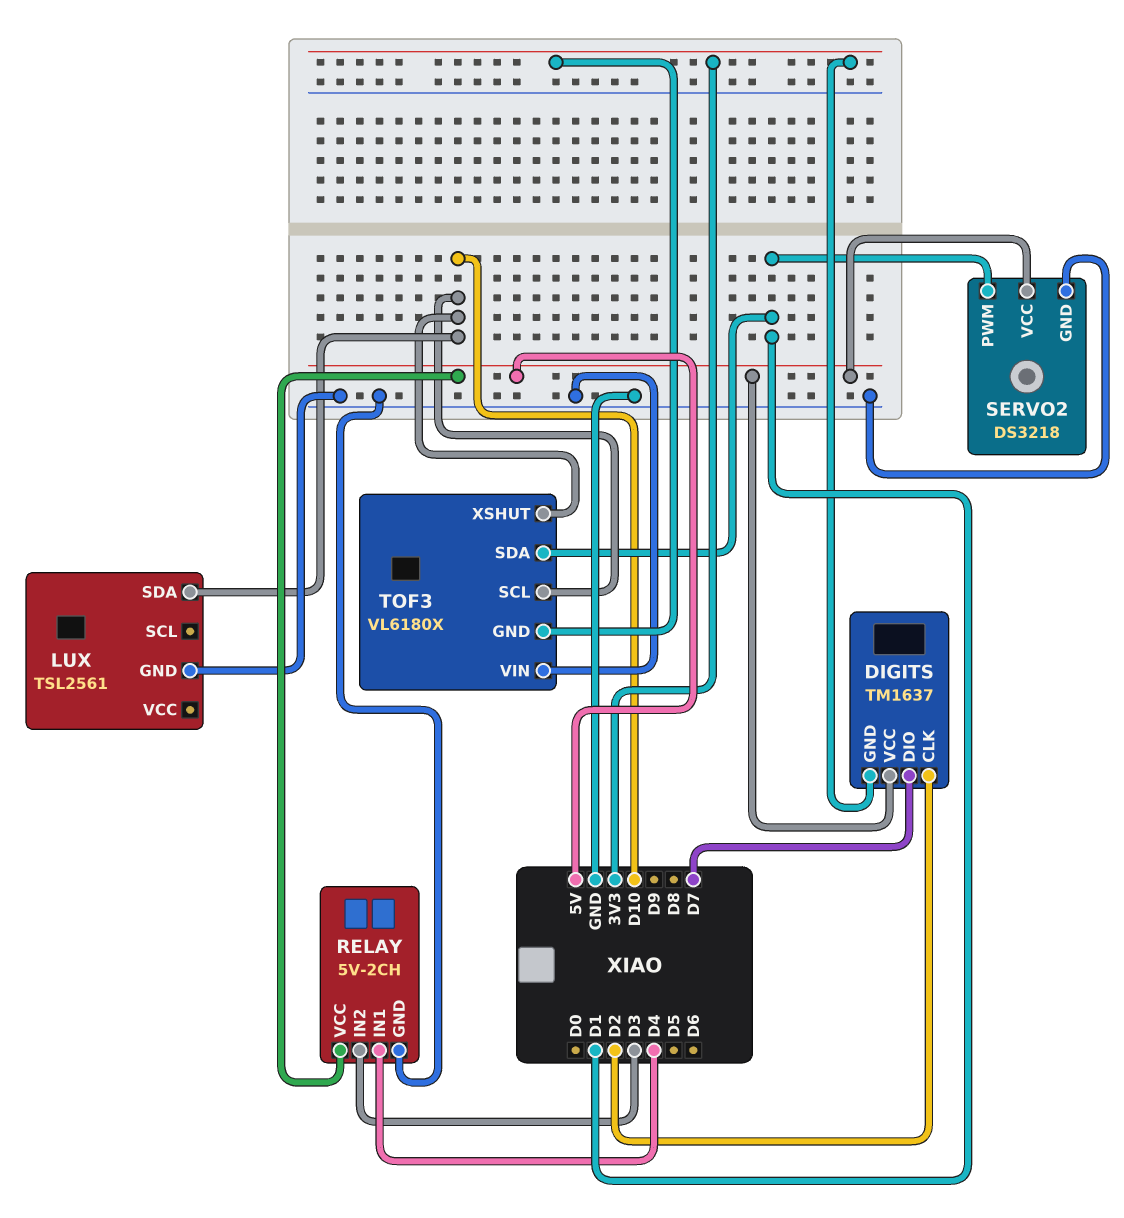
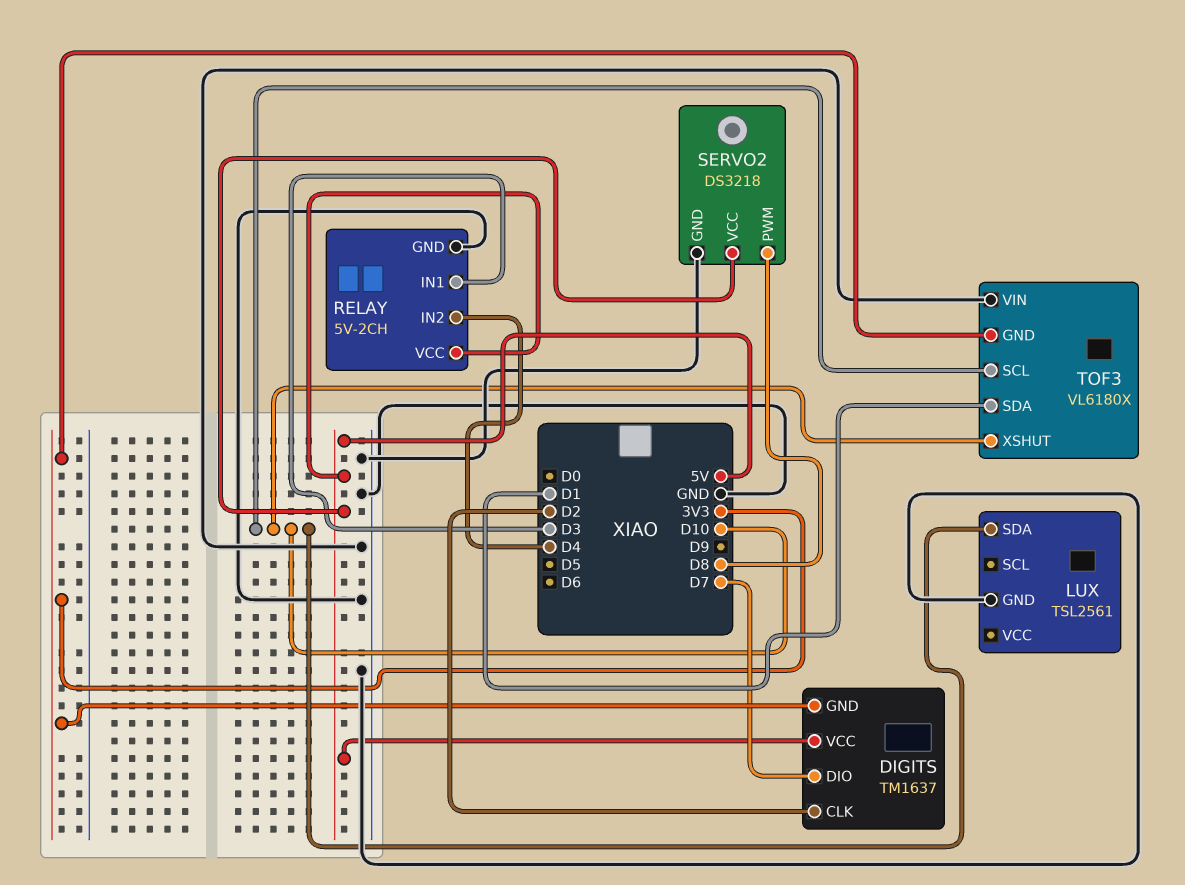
RELAY pin IN1: D4 -> D3
RELAY pin IN2: D3 -> D4
SERVO2 pin PWM: D1 -> D8

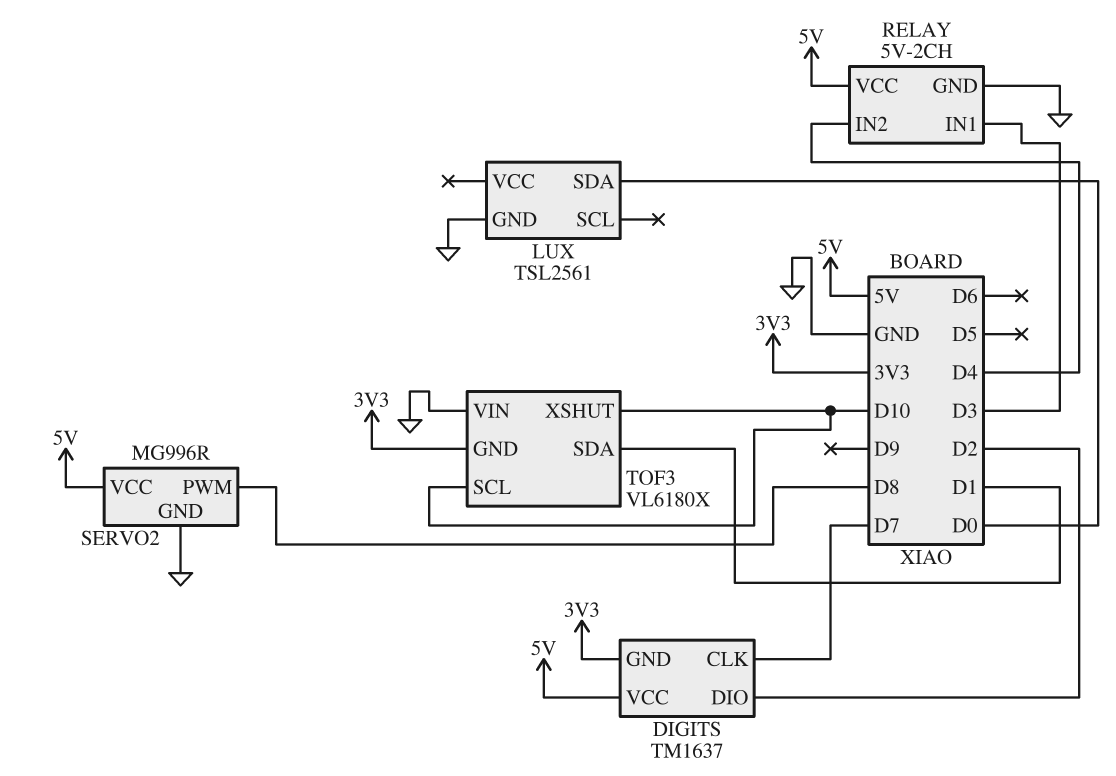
DIGITS pin CLK: D2 -> D7
DIGITS pin DIO: D7 -> D2
LUX pin SDA: D10 -> D0
SERVO2: DS3218 -> MG996R

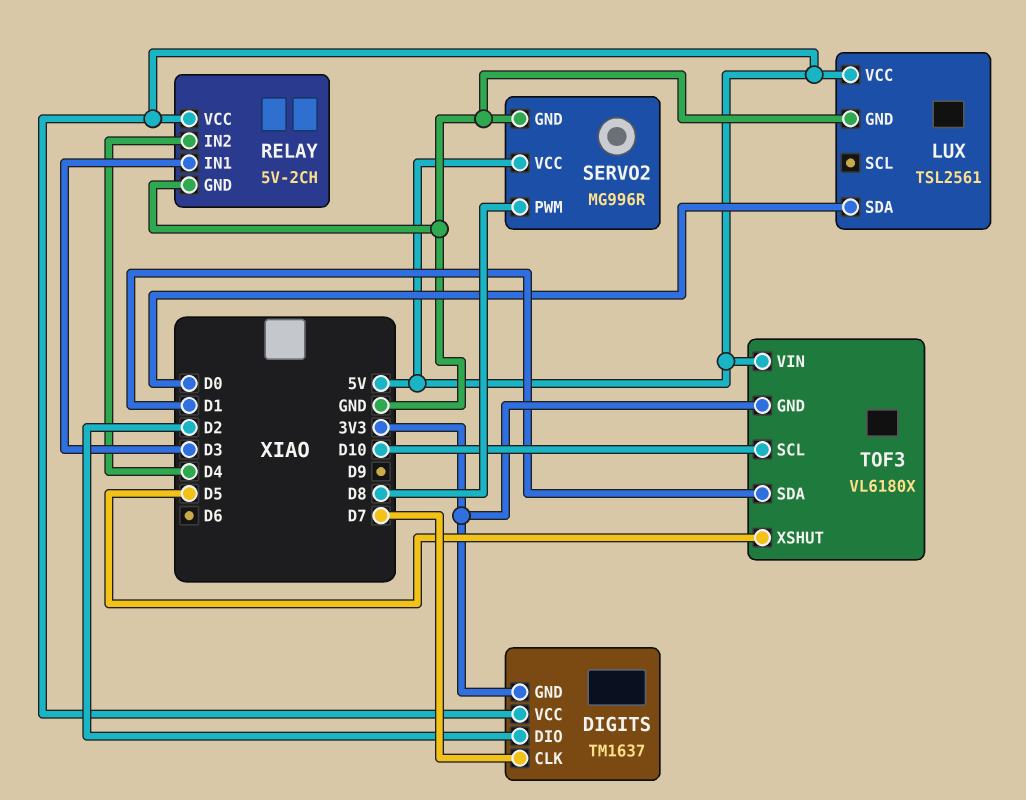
LUX pin VCC: none -> 5V
TOF3 pin VIN: GND -> 5V
TOF3 pin XSHUT: D10 -> D5

